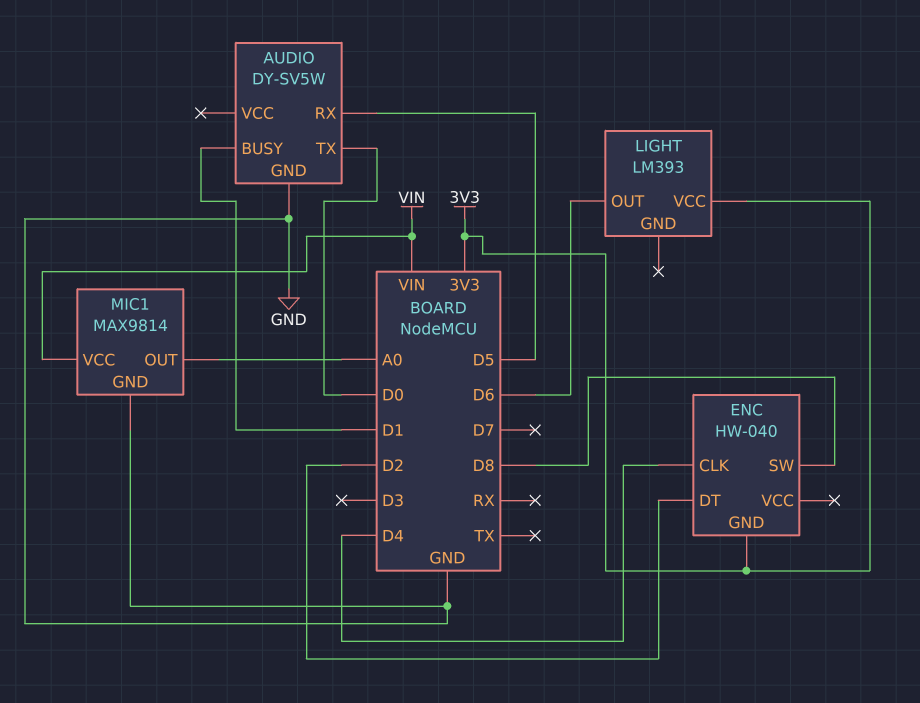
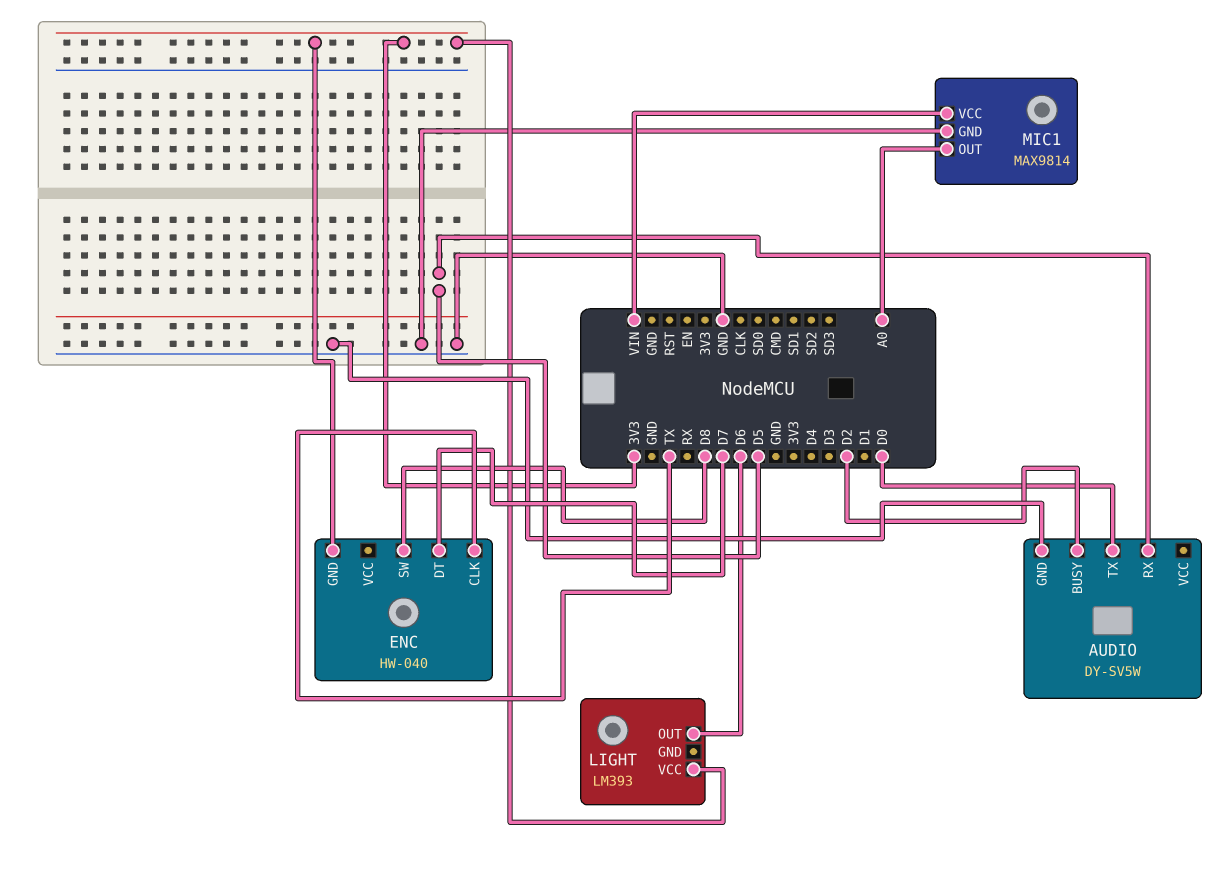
AUDIO pin BUSY: D1 -> D2
ENC pin CLK: D4 -> TX
ENC pin DT: D2 -> D7

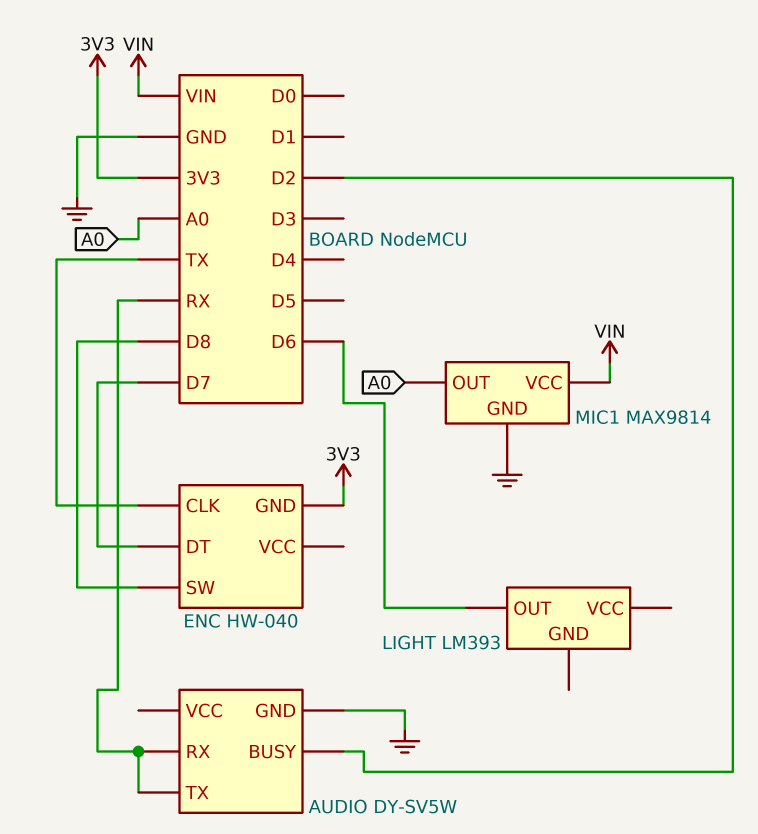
AUDIO pin RX: D5 -> RX
AUDIO pin TX: D0 -> RX
LIGHT pin VCC: 3V3 -> none

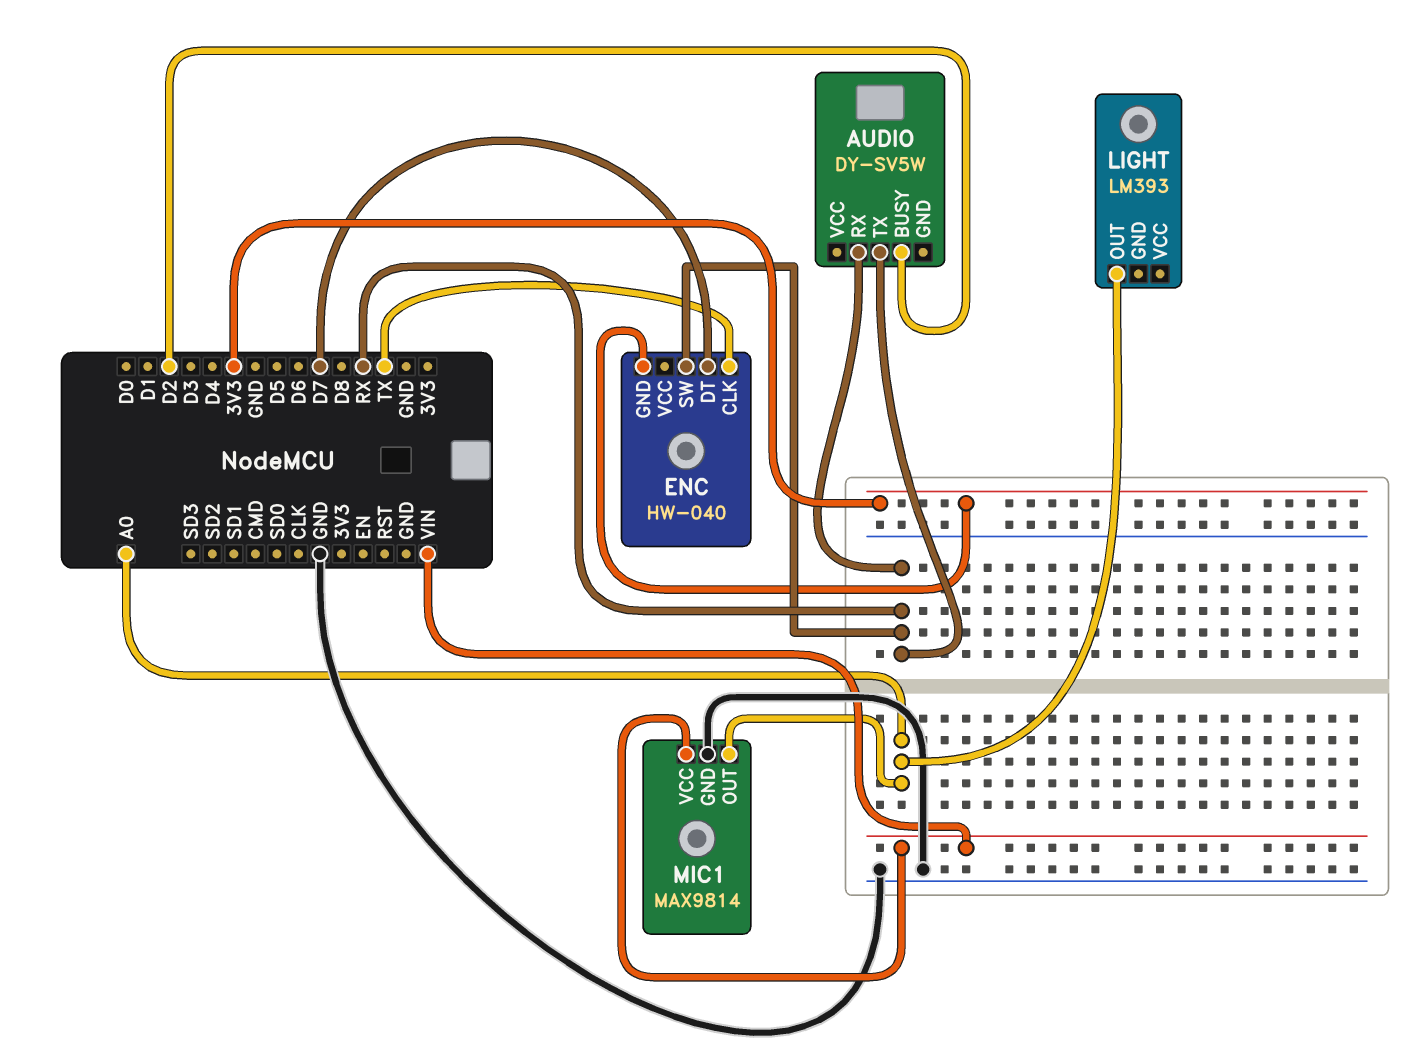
AUDIO pin GND: GND -> none
ENC pin SW: D8 -> RX
LIGHT pin OUT: D6 -> A0

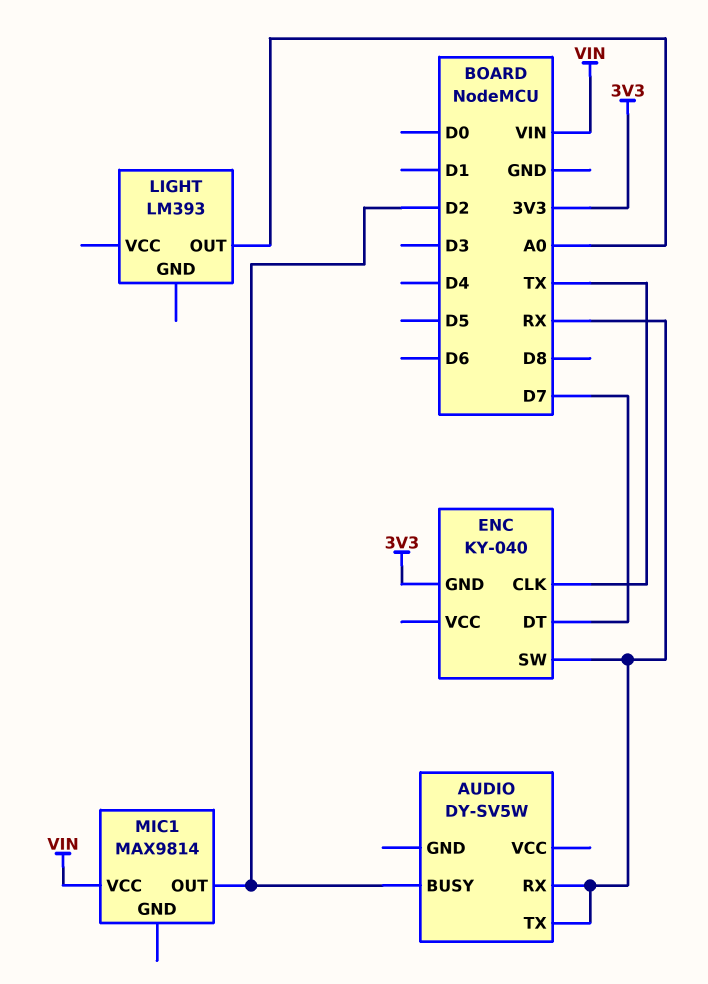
ENC: HW-040 -> KY-040
MIC1 pin GND: GND -> none
MIC1 pin OUT: A0 -> D2

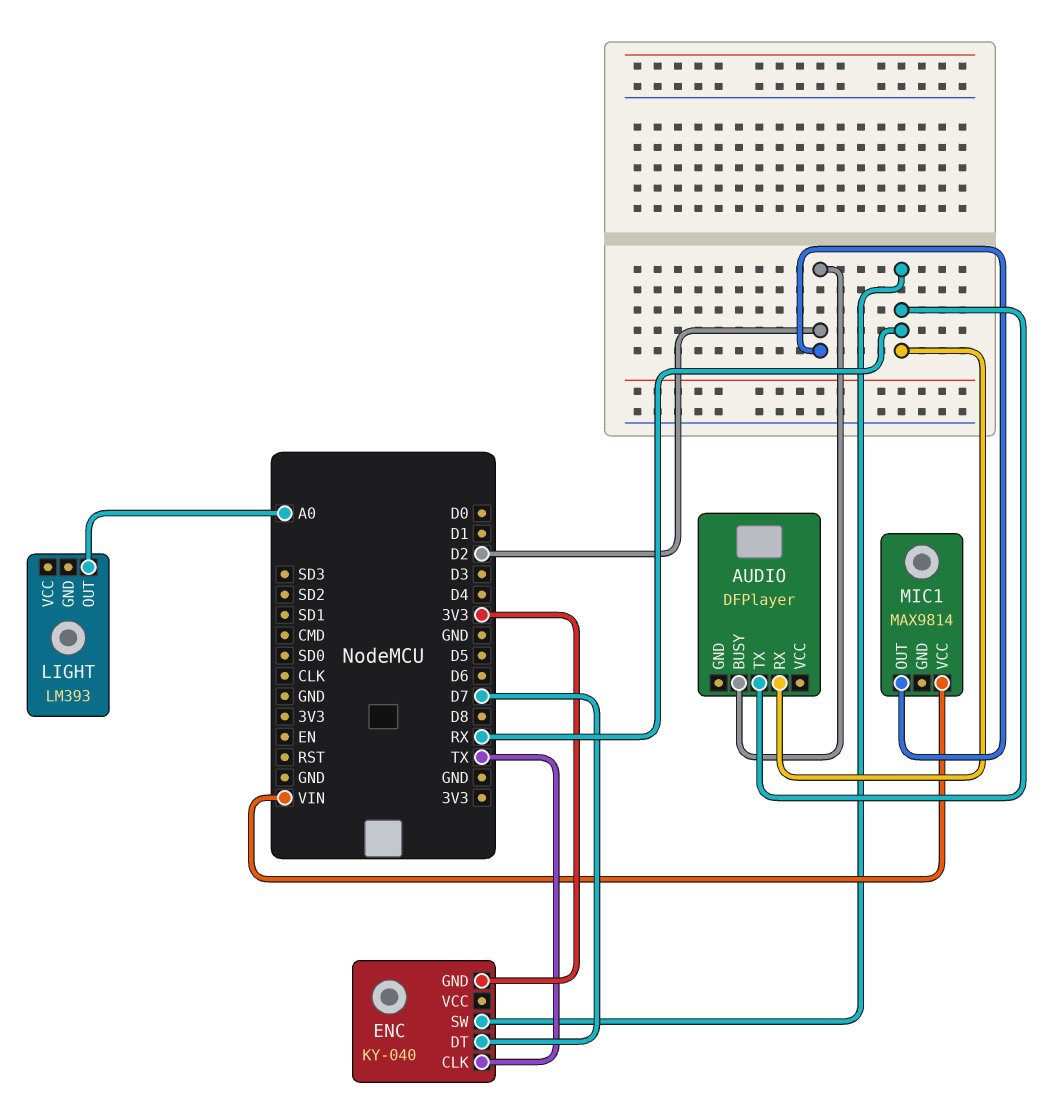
AUDIO: DY-SV5W -> DFPlayer

